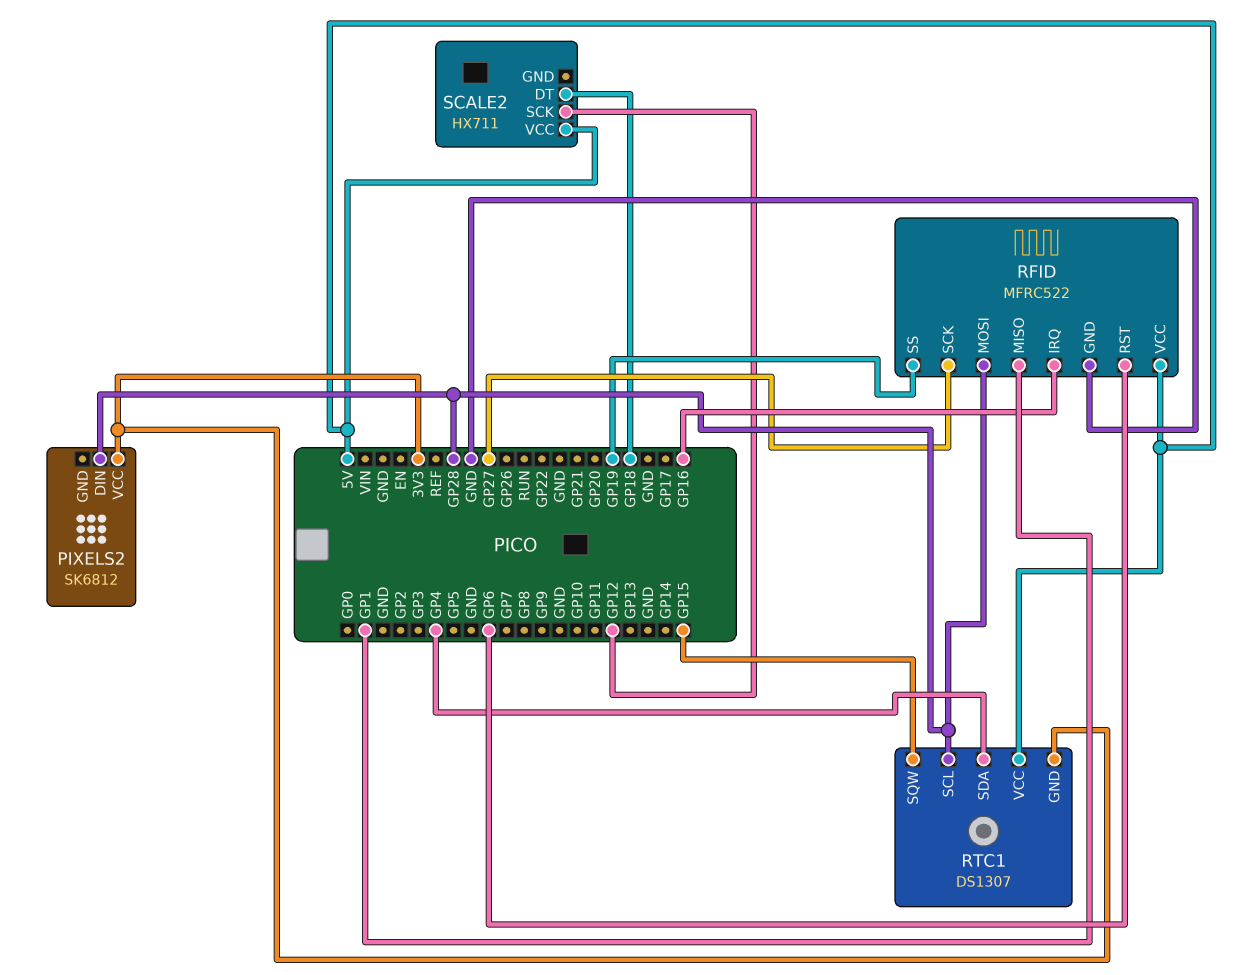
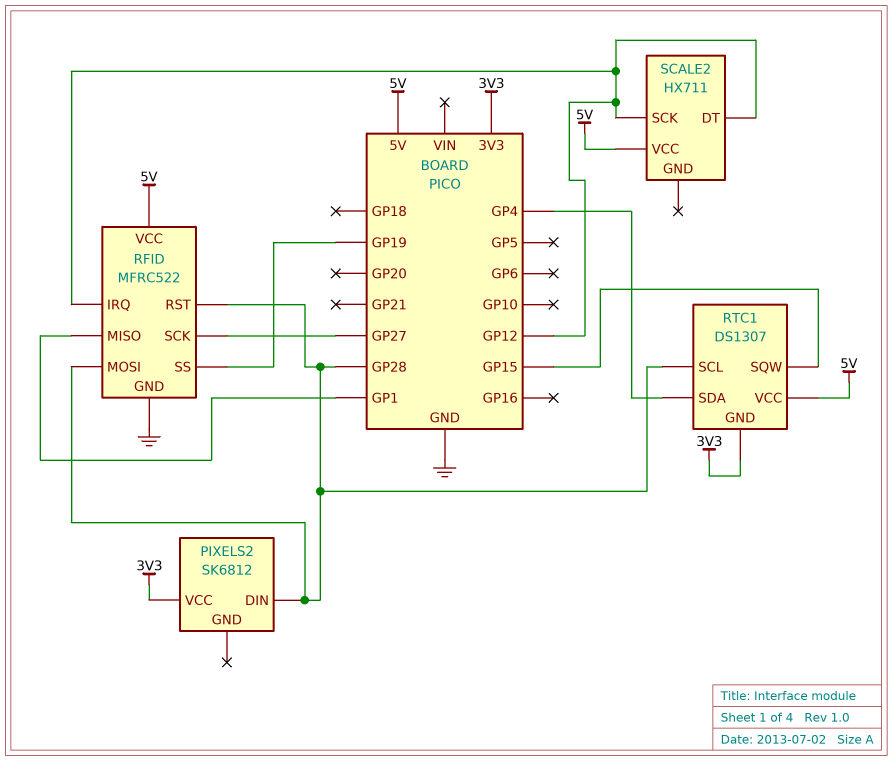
RFID pin IRQ: GP16 -> GP12
RFID pin RST: GP6 -> GP28
SCALE2 pin DT: GP18 -> GP12

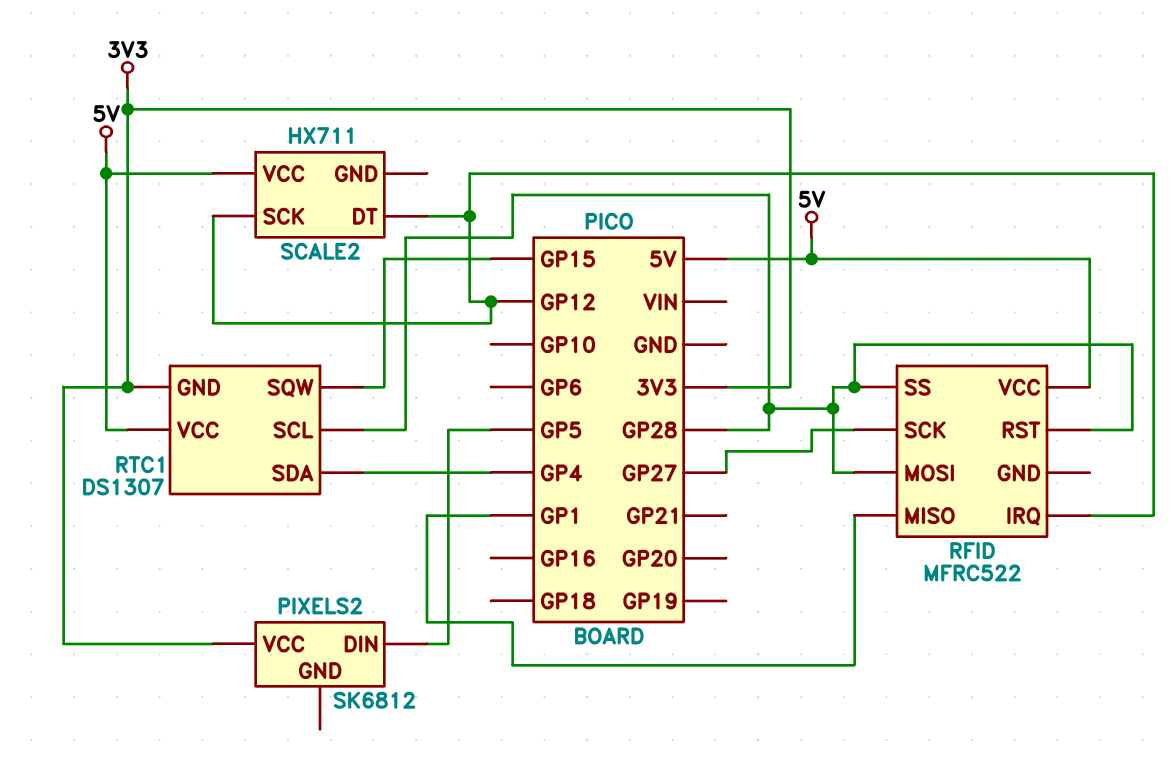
PIXELS2 pin DIN: GP28 -> GP5
RFID pin GND: GND -> none
RFID pin SS: GP19 -> GP28

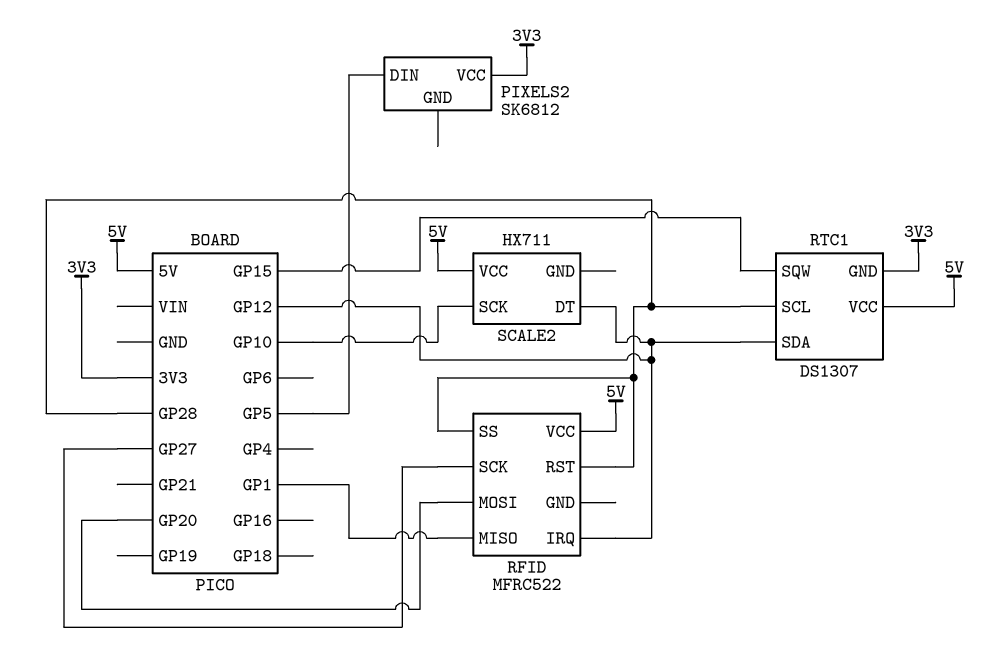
RFID pin MOSI: GP28 -> GP20
RTC1 pin SDA: GP4 -> GP12
SCALE2 pin SCK: GP12 -> GP10

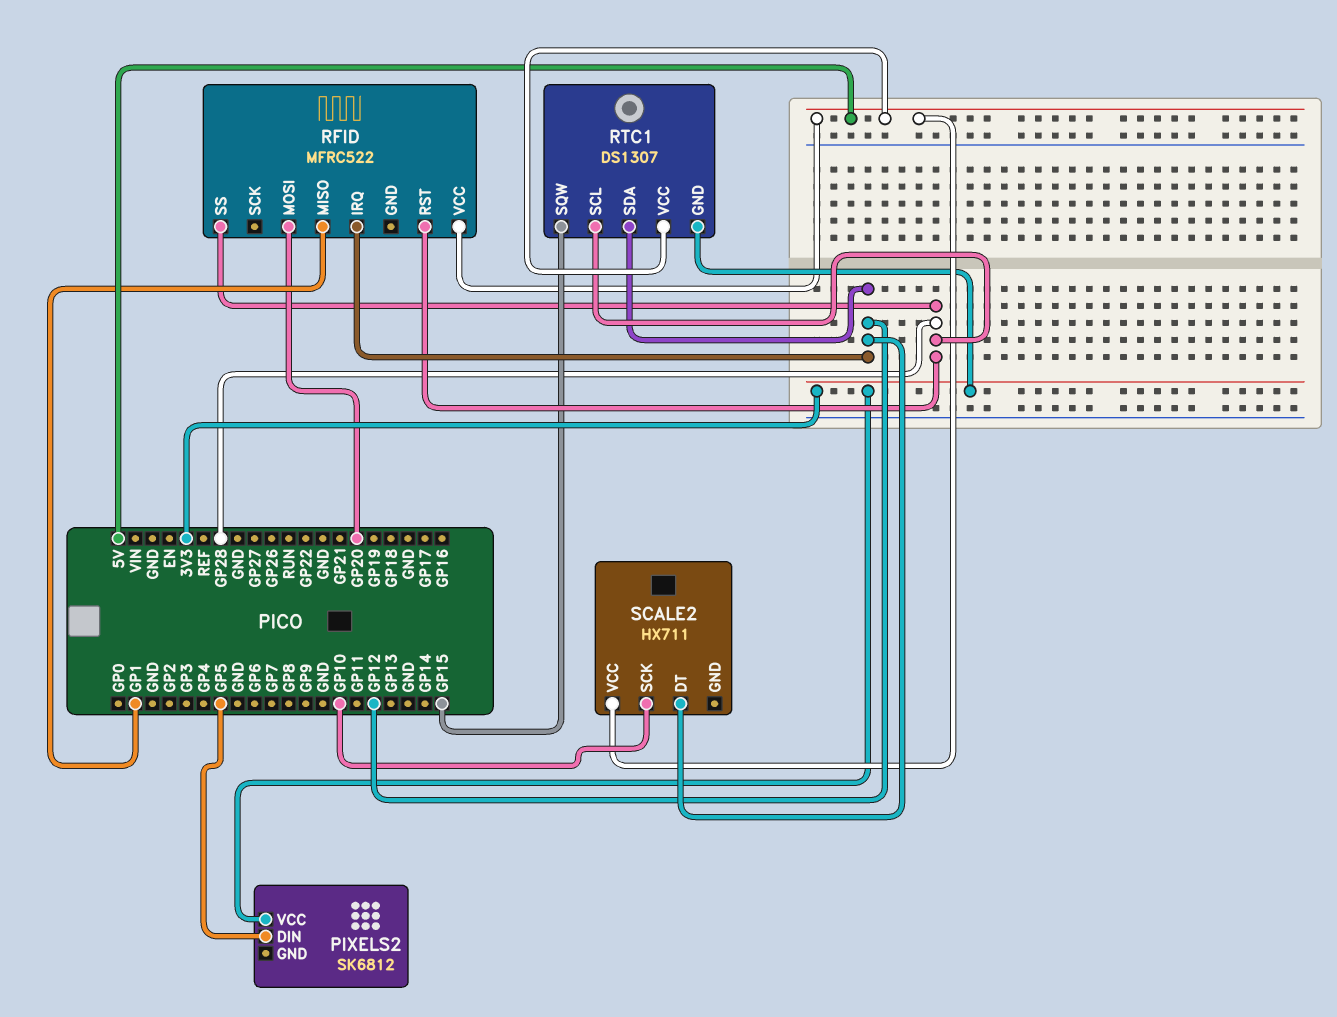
RFID pin SCK: GP27 -> none

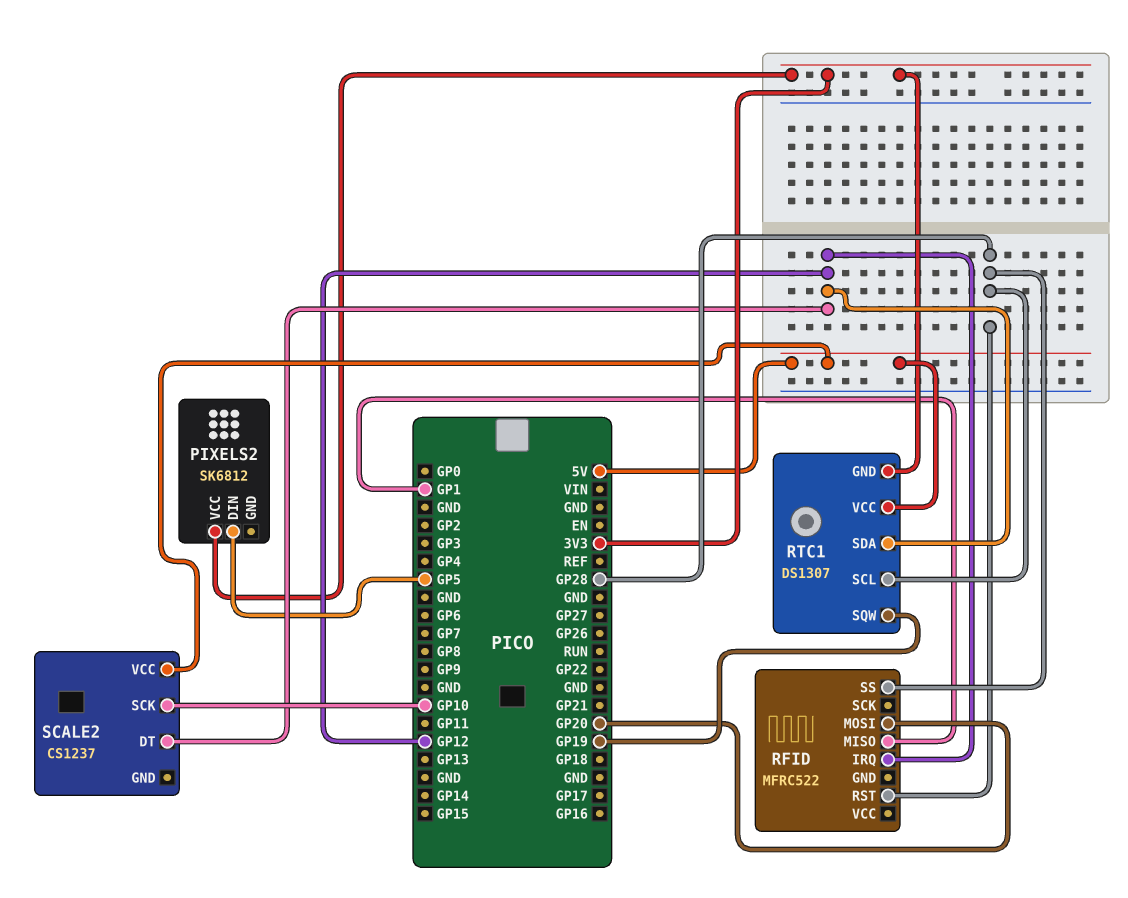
RFID pin VCC: 5V -> none
RTC1 pin SQW: GP15 -> GP19
SCALE2: HX711 -> CS1237

